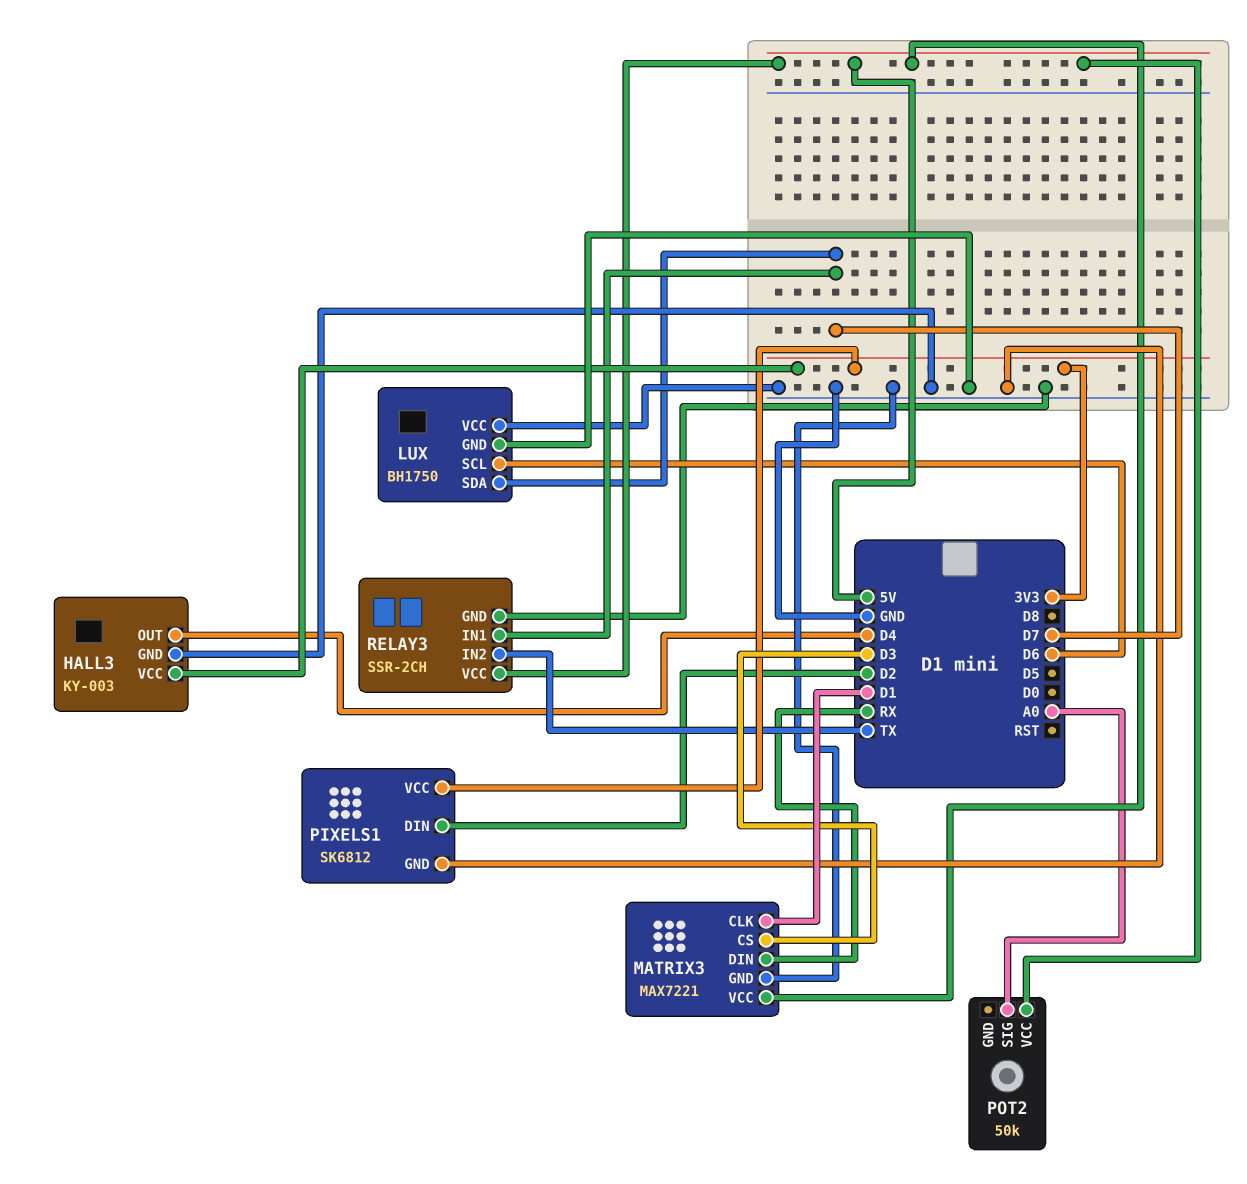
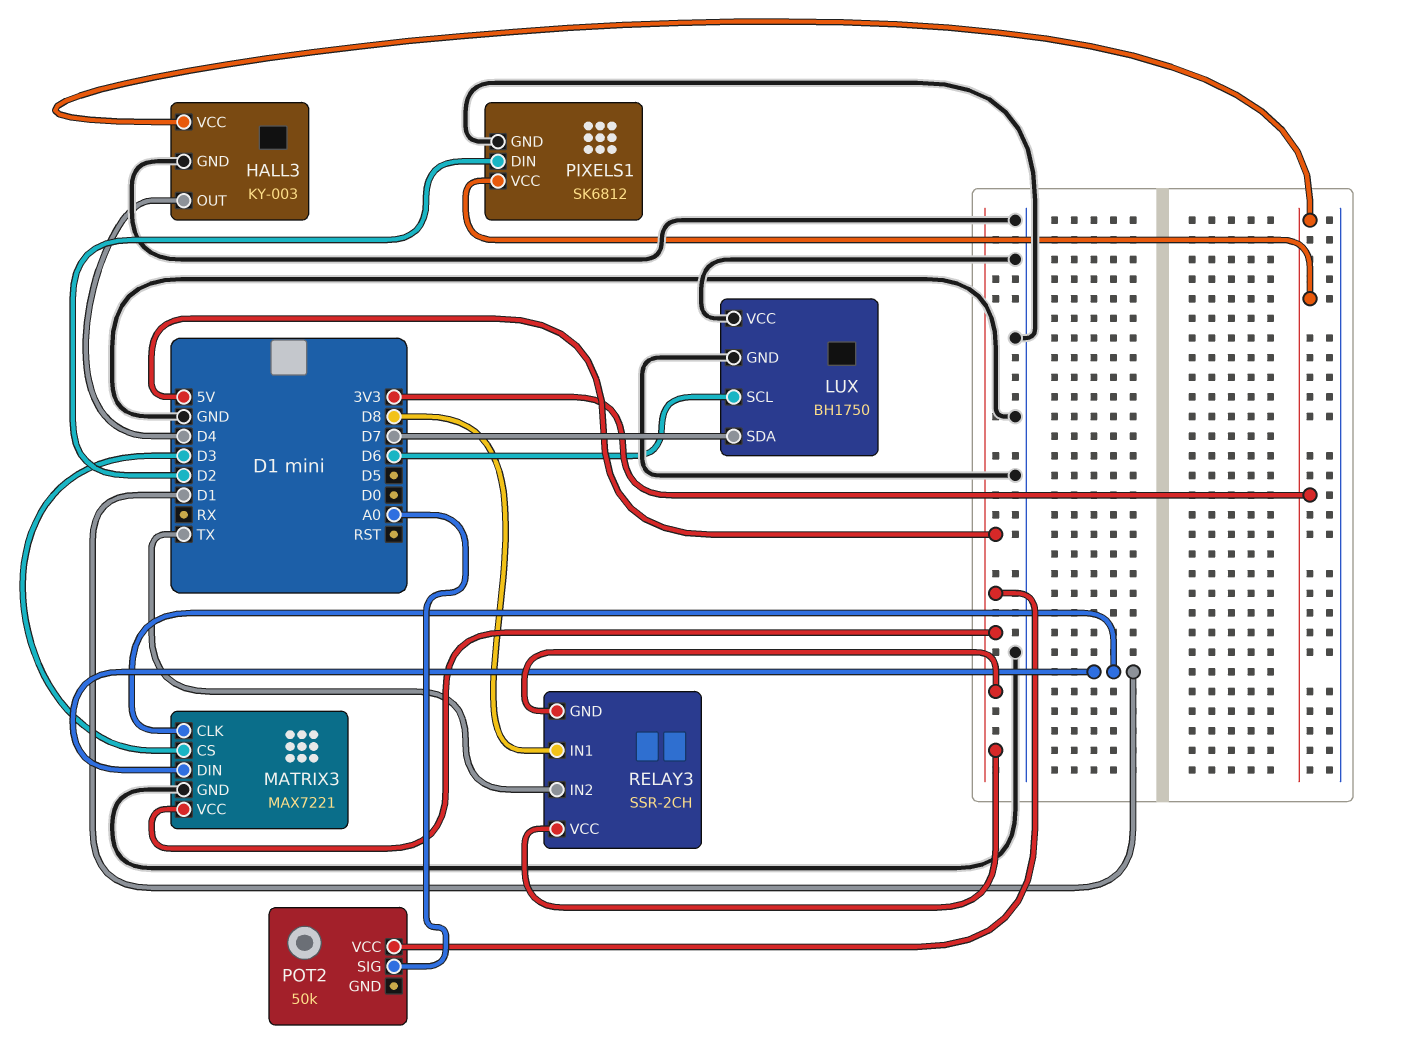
MATRIX3 pin DIN: RX -> D1
RELAY3 pin GND: GND -> 5V
RELAY3 pin IN1: D7 -> D8

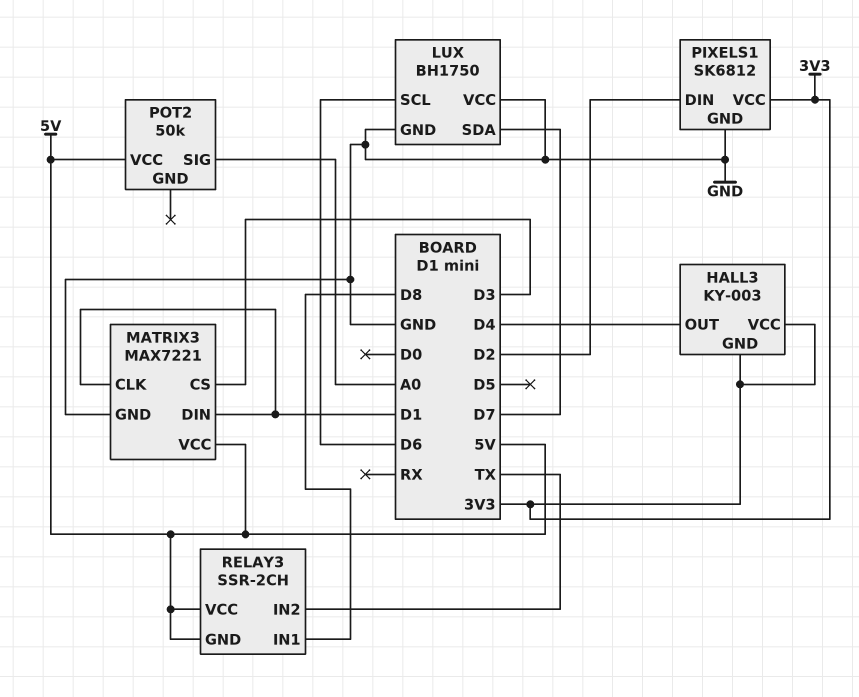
HALL3 pin GND: GND -> 3V3

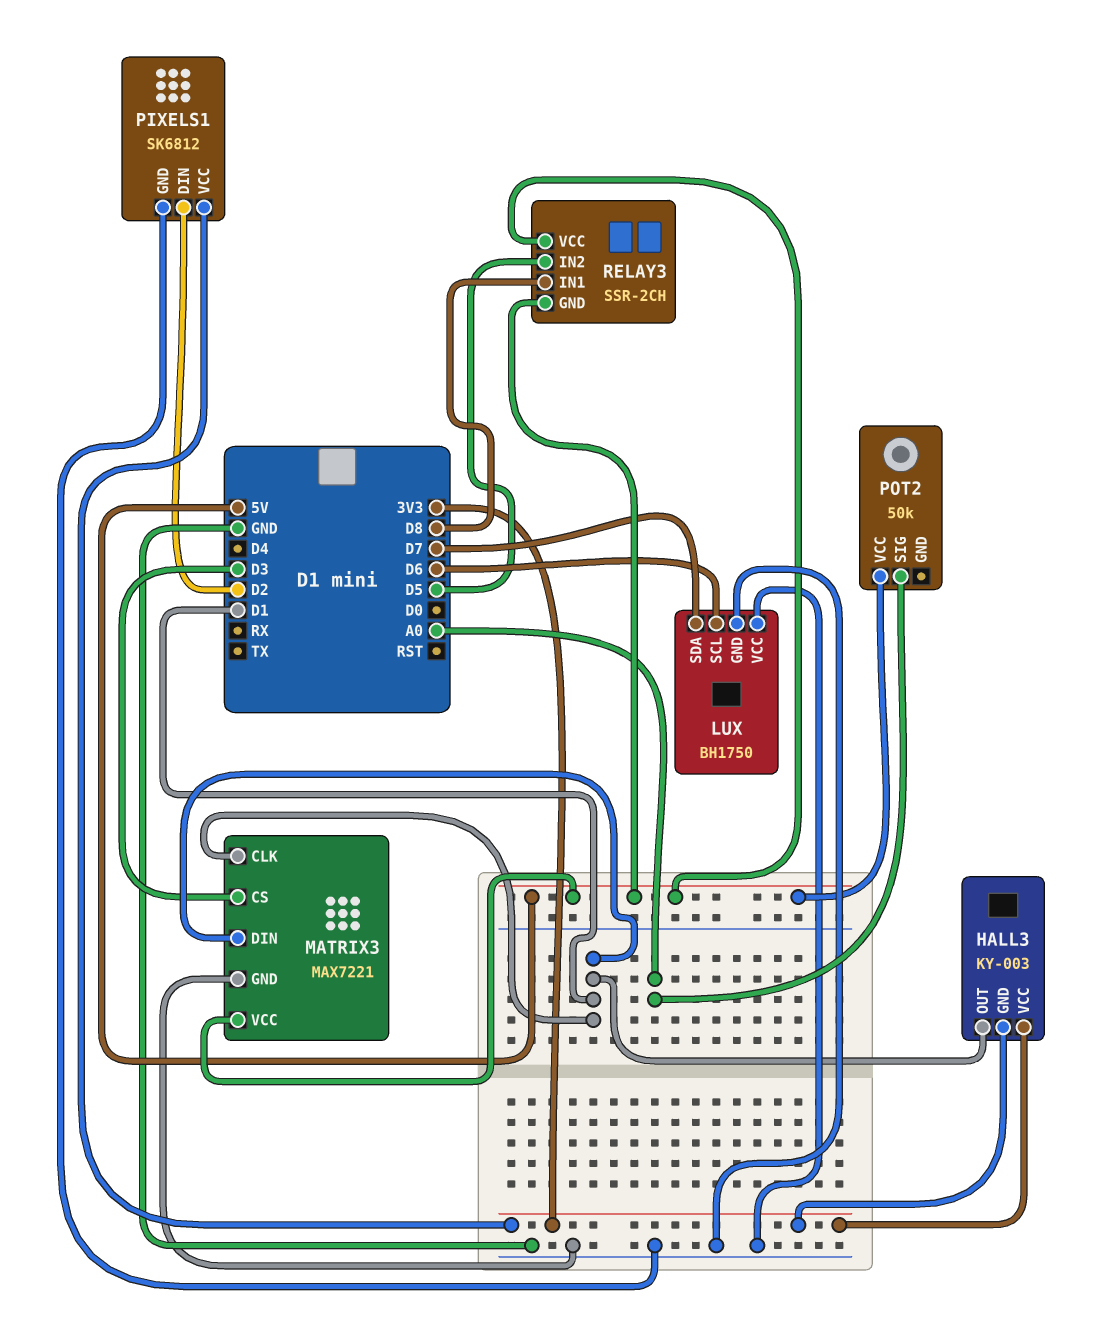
HALL3 pin OUT: D4 -> D1
RELAY3 pin IN2: TX -> D5

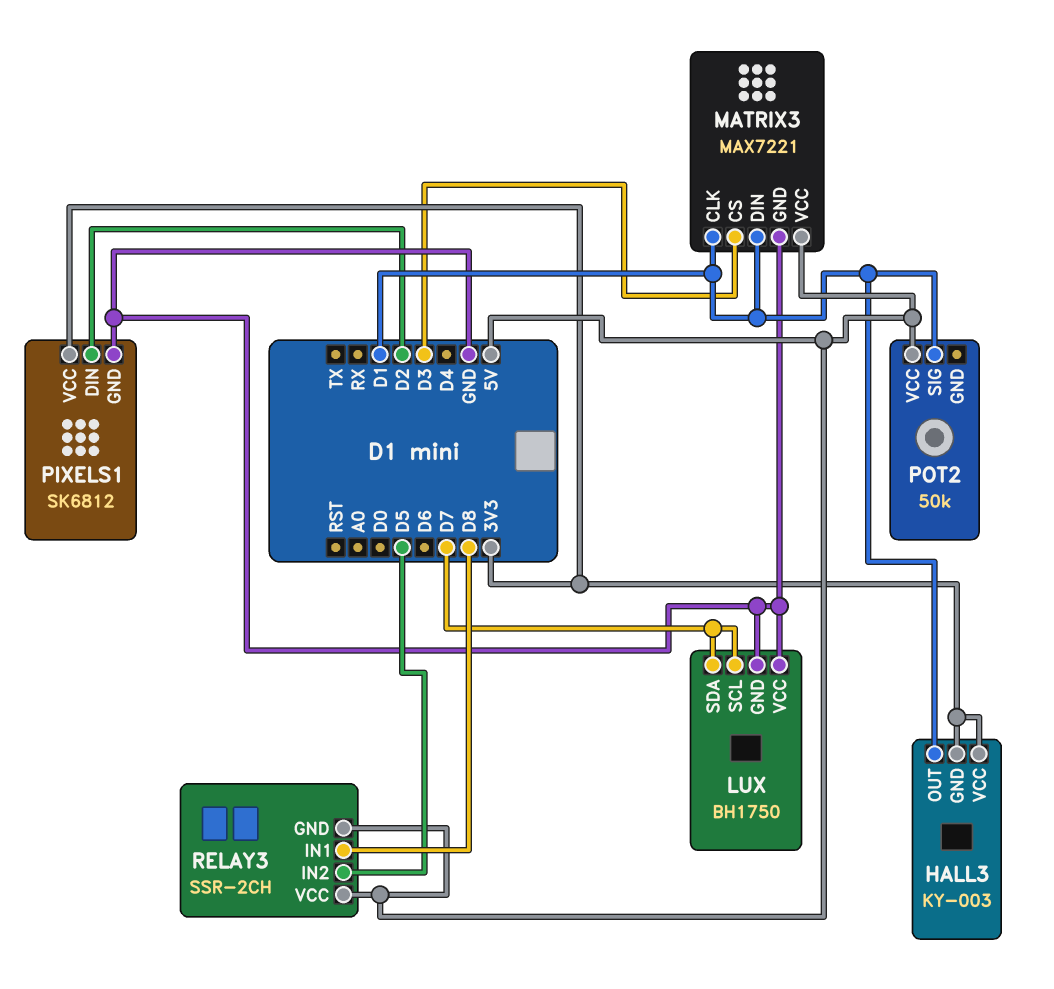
LUX pin SCL: D6 -> D7
POT2 pin SIG: A0 -> D1

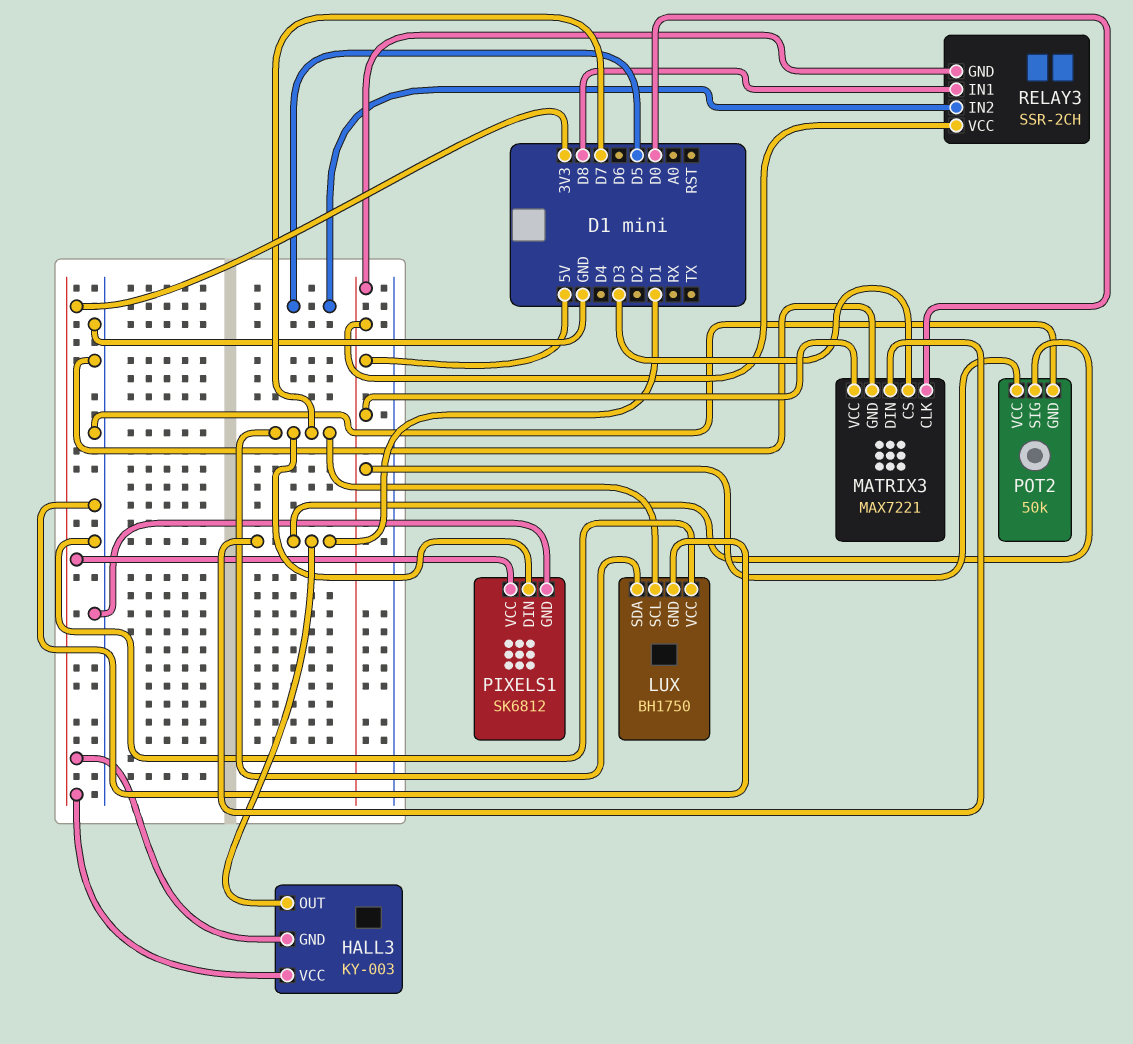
MATRIX3 pin CLK: D1 -> D0
PIXELS1 pin DIN: D2 -> D7
POT2 pin GND: none -> GND

